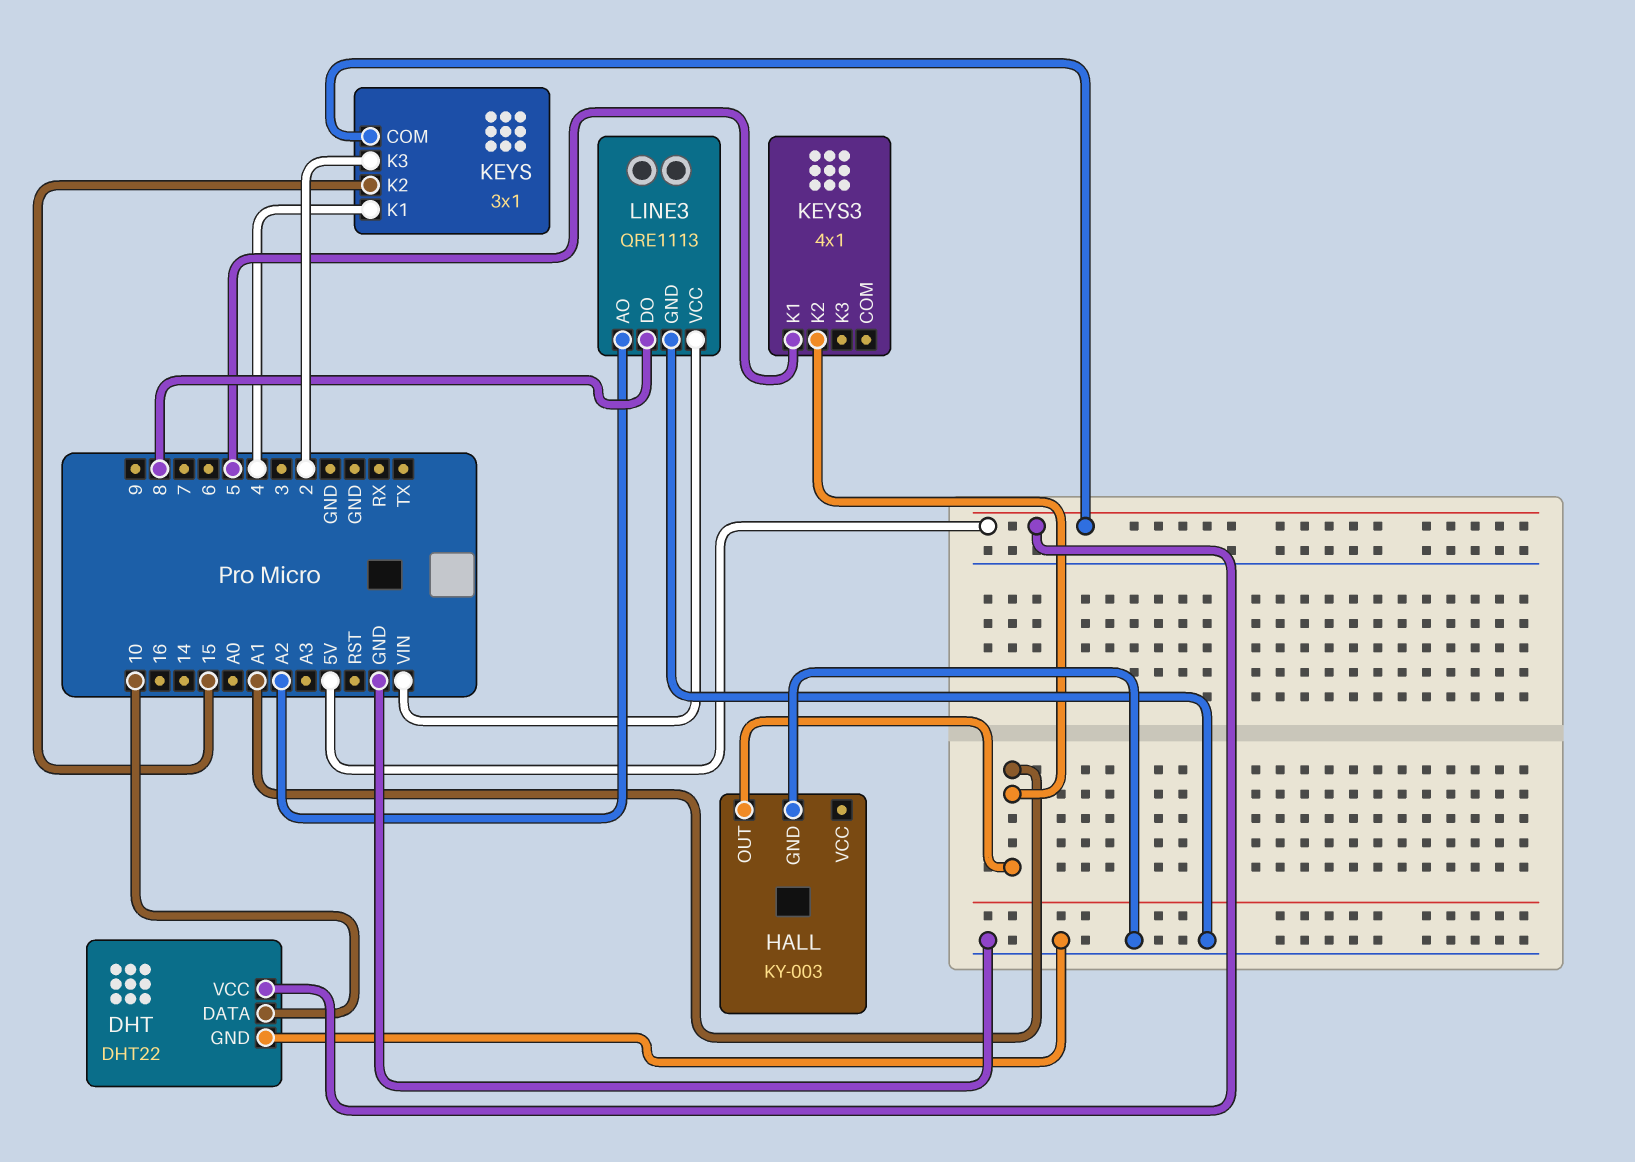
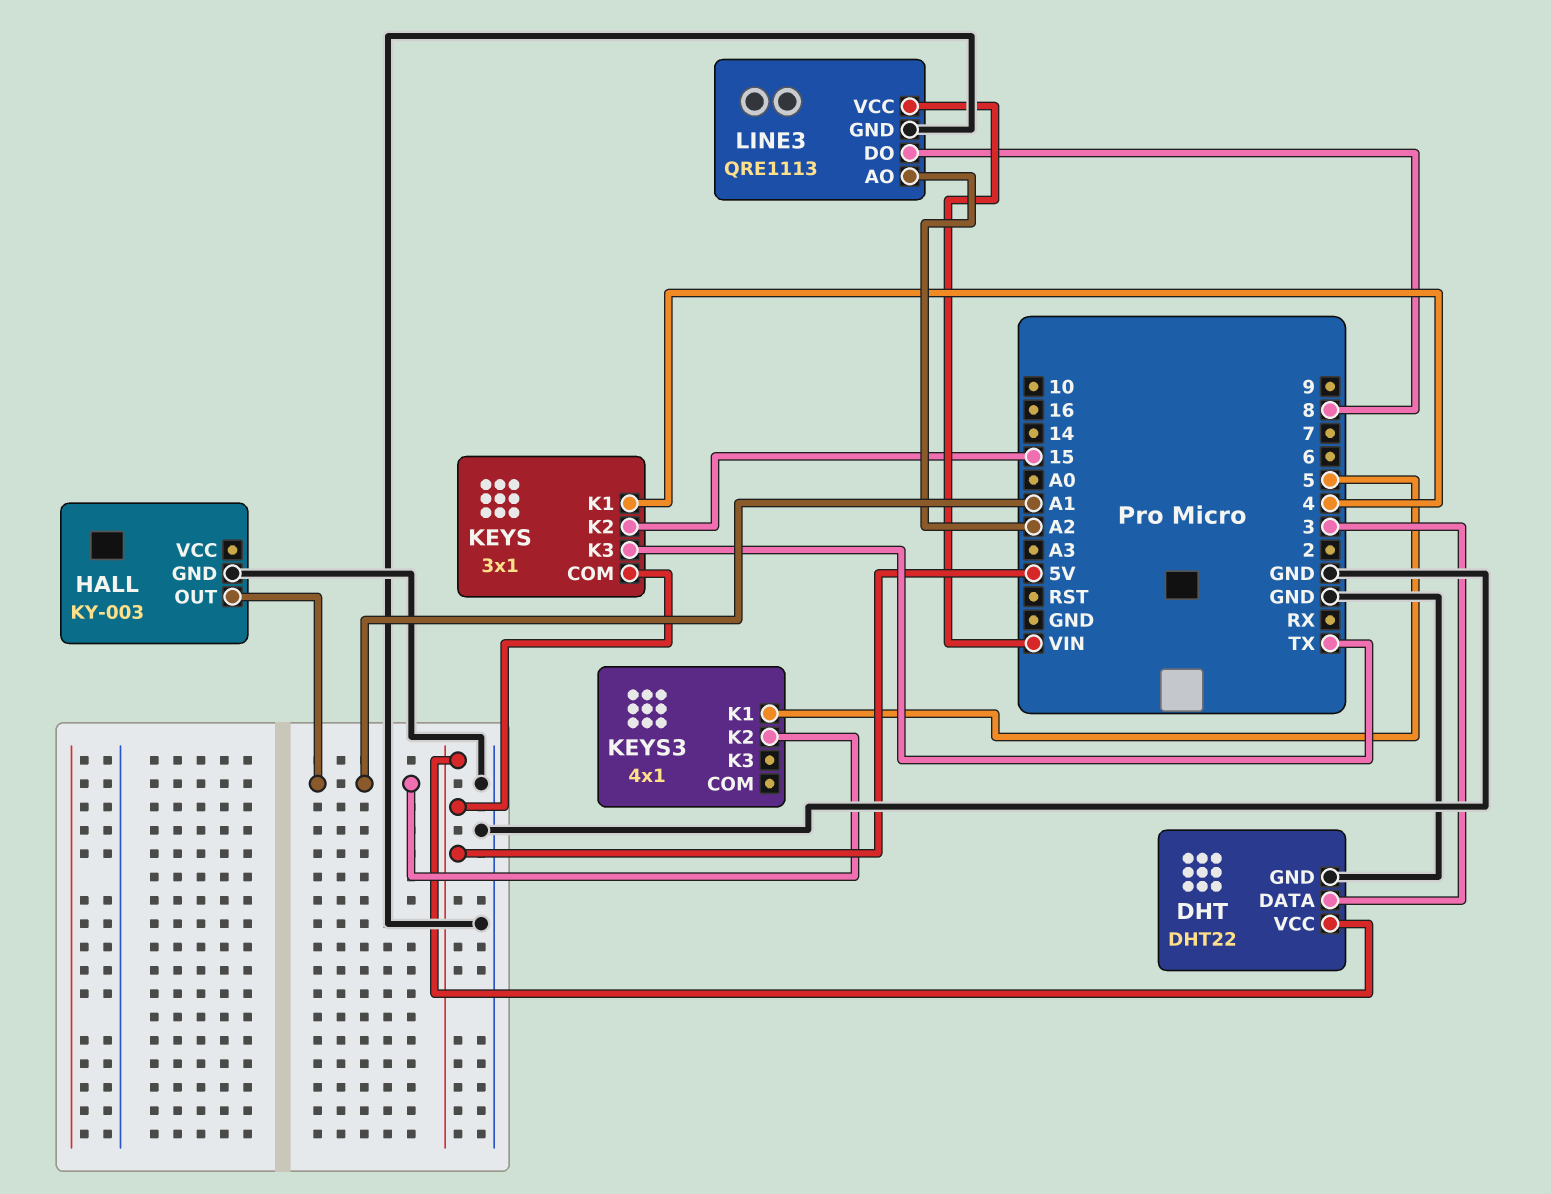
DHT pin DATA: 10 -> 3
KEYS pin K3: 2 -> TX

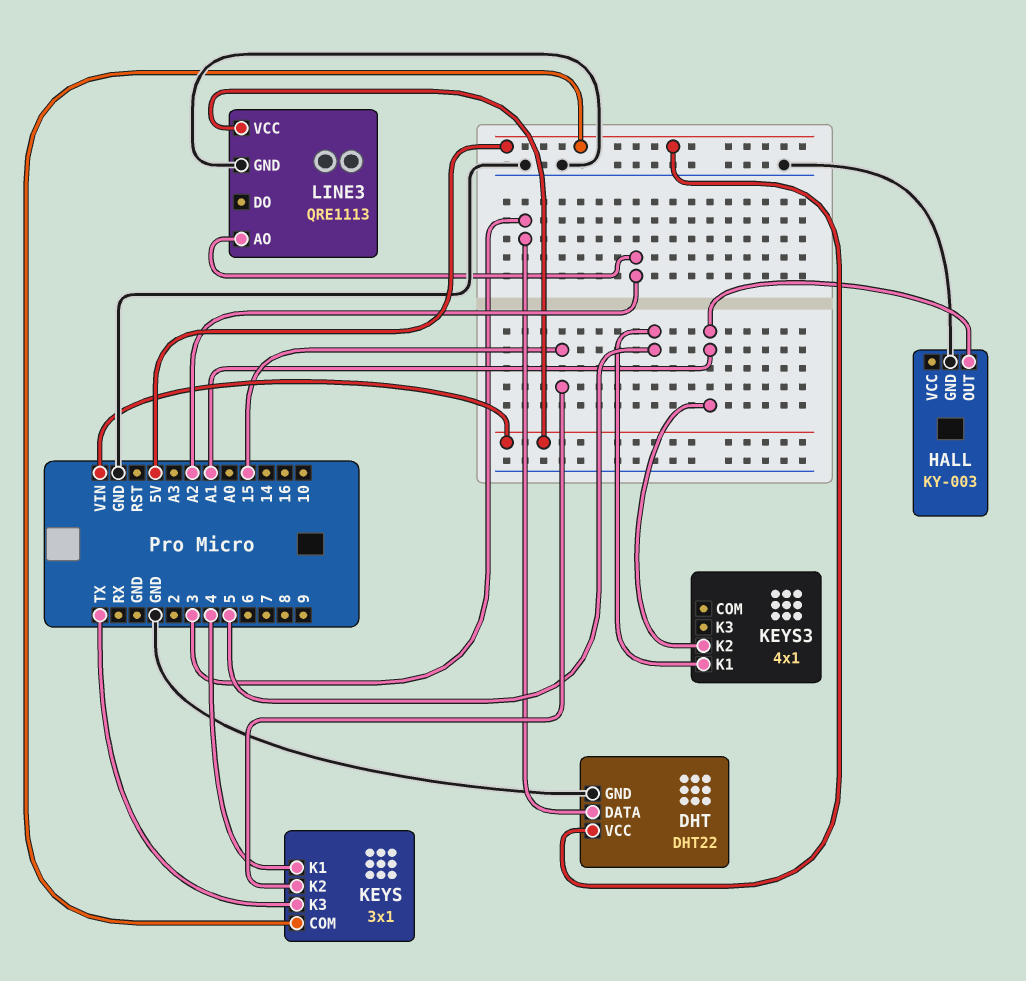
LINE3 pin DO: 8 -> none

